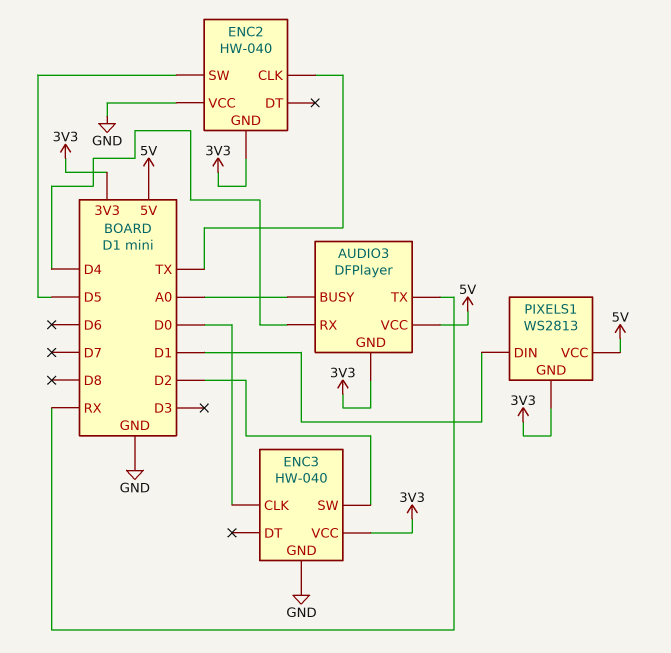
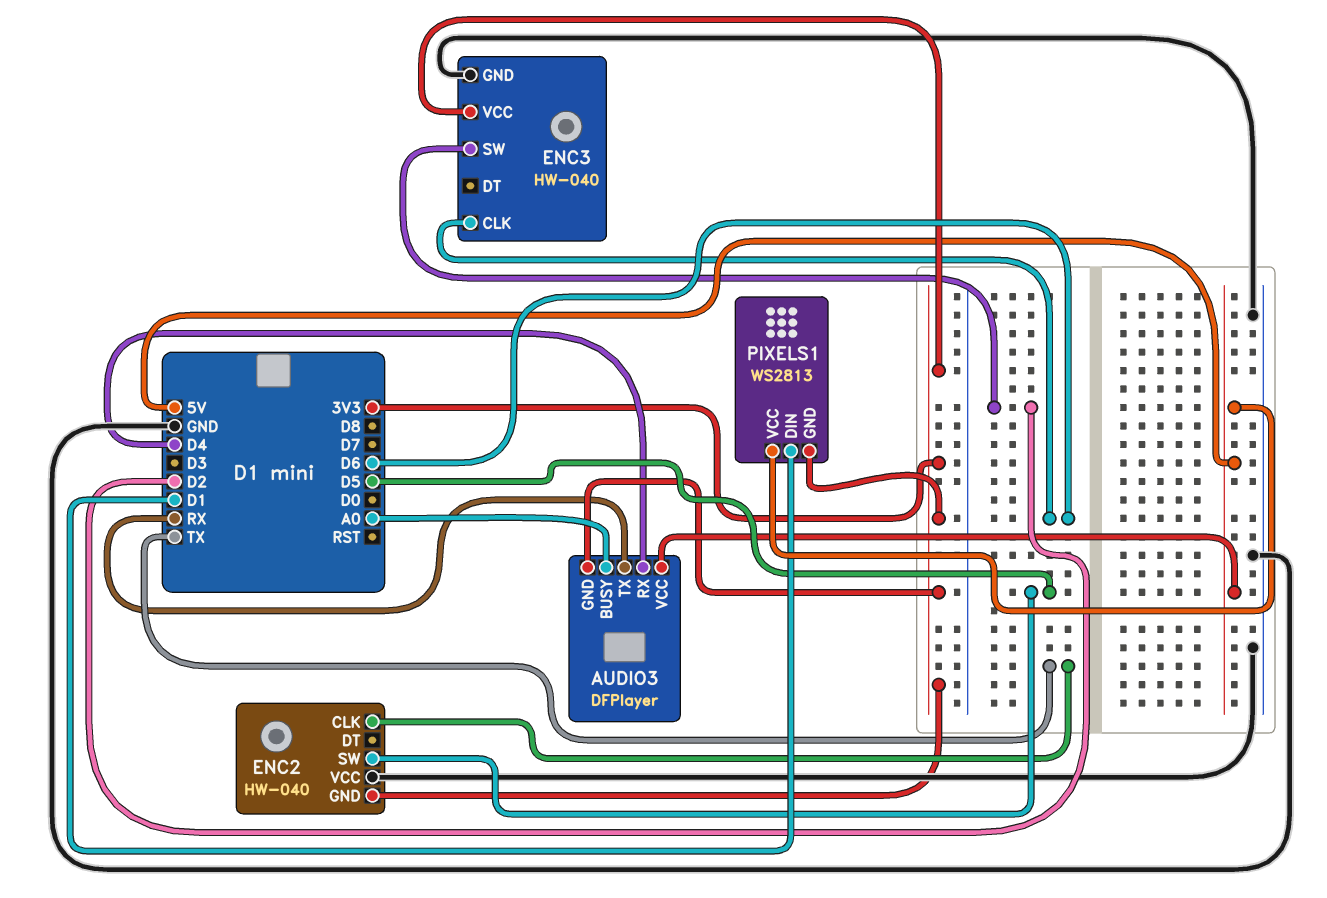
ENC3 pin CLK: D0 -> D6

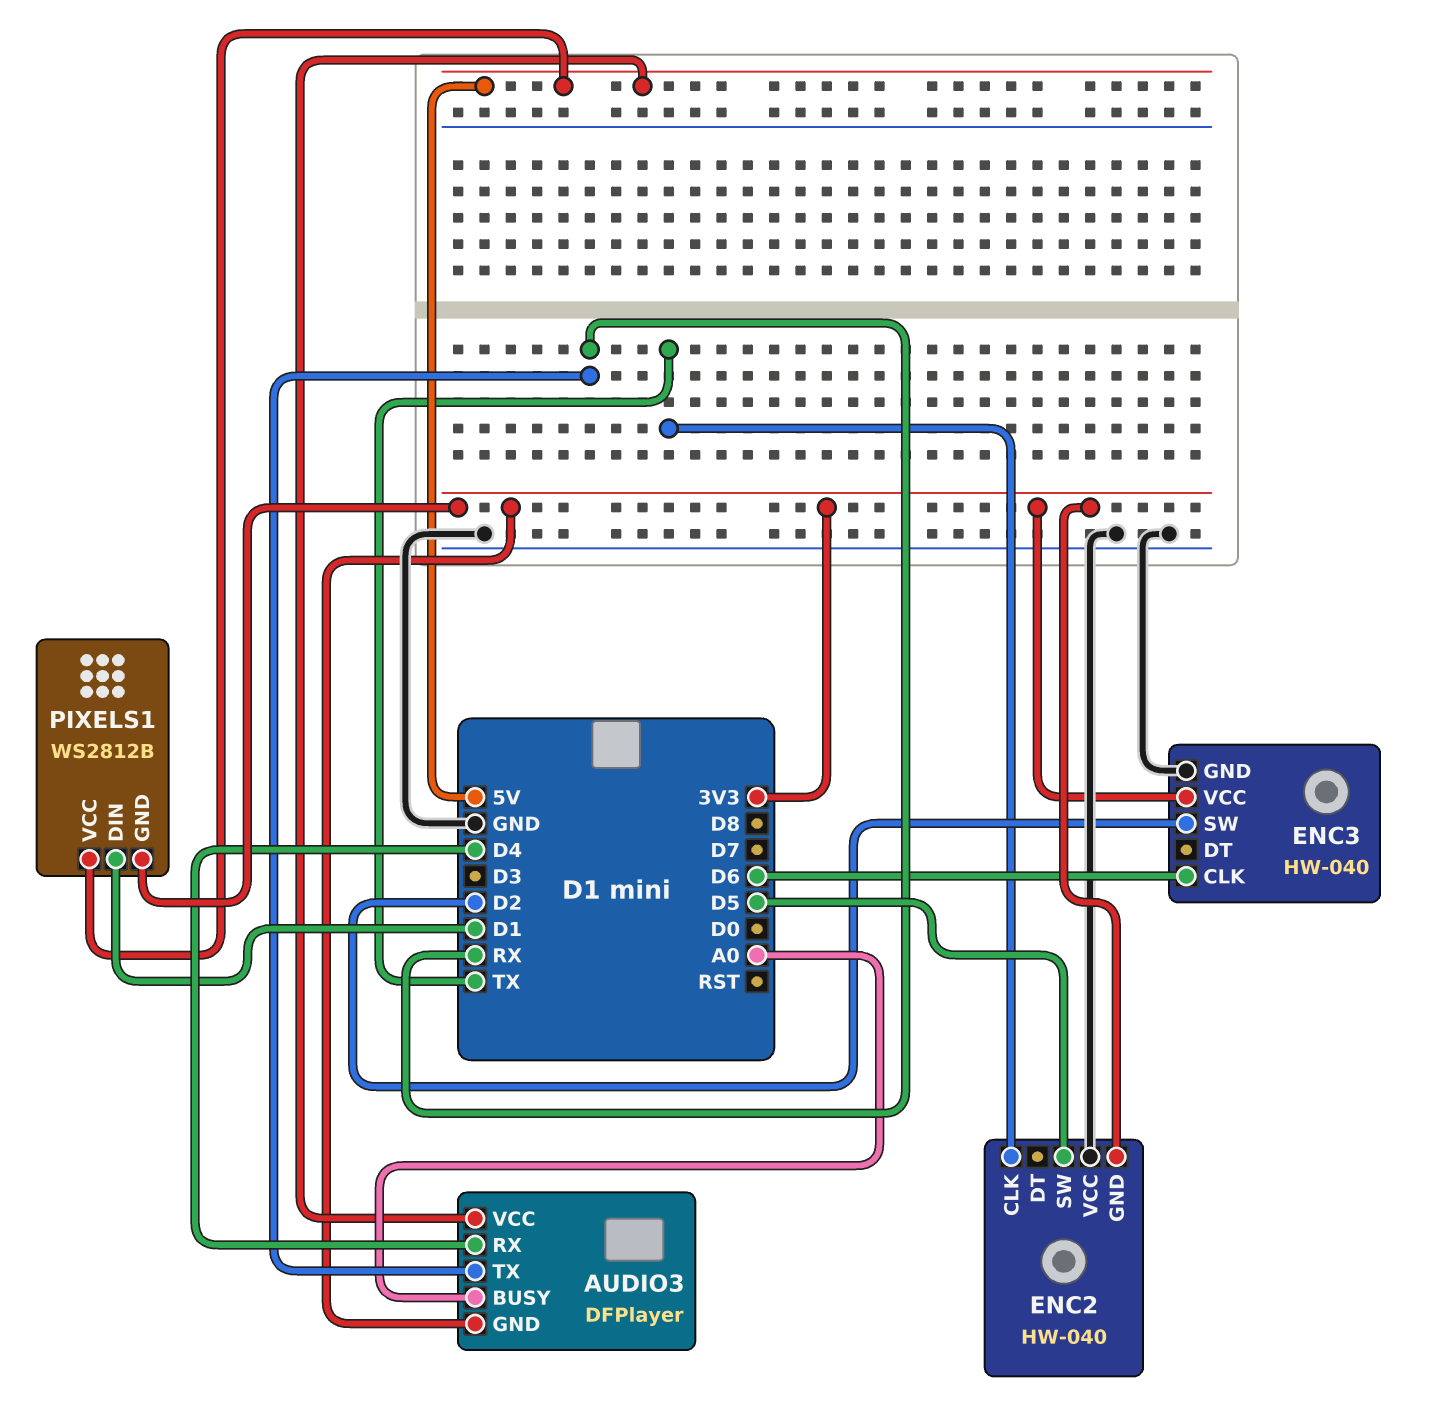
PIXELS1: WS2813 -> WS2812B

